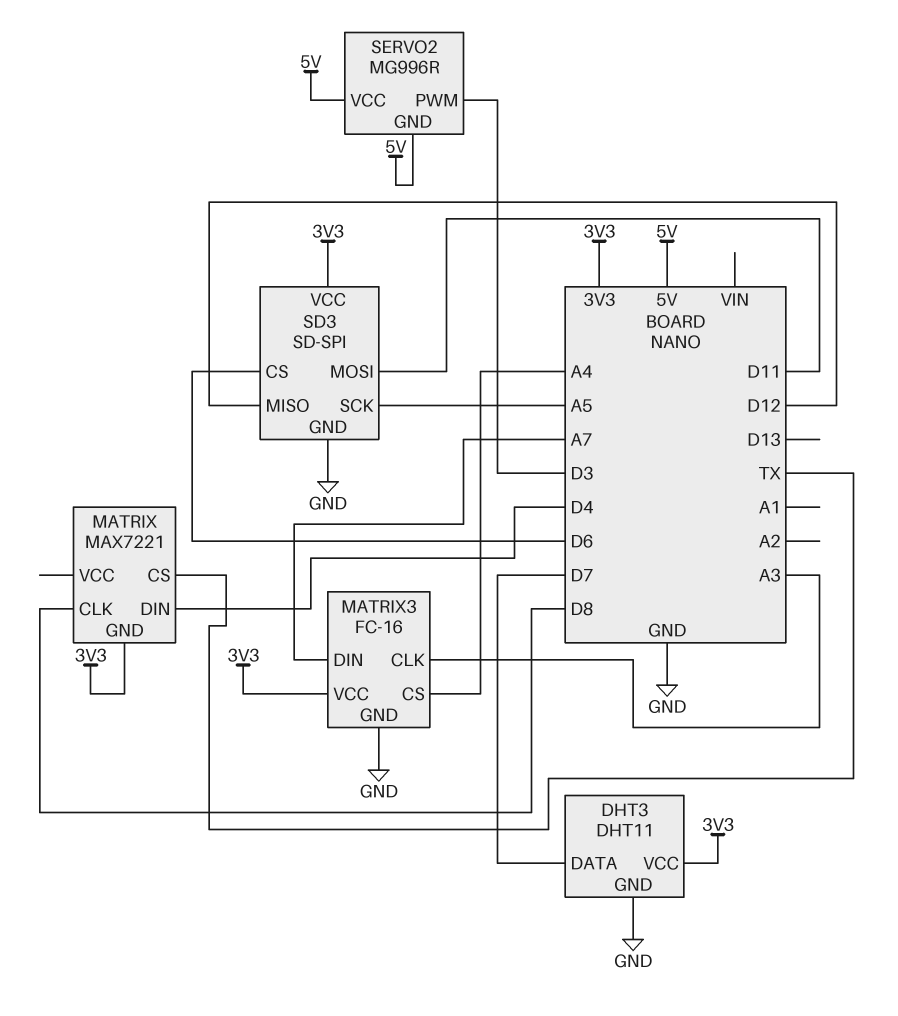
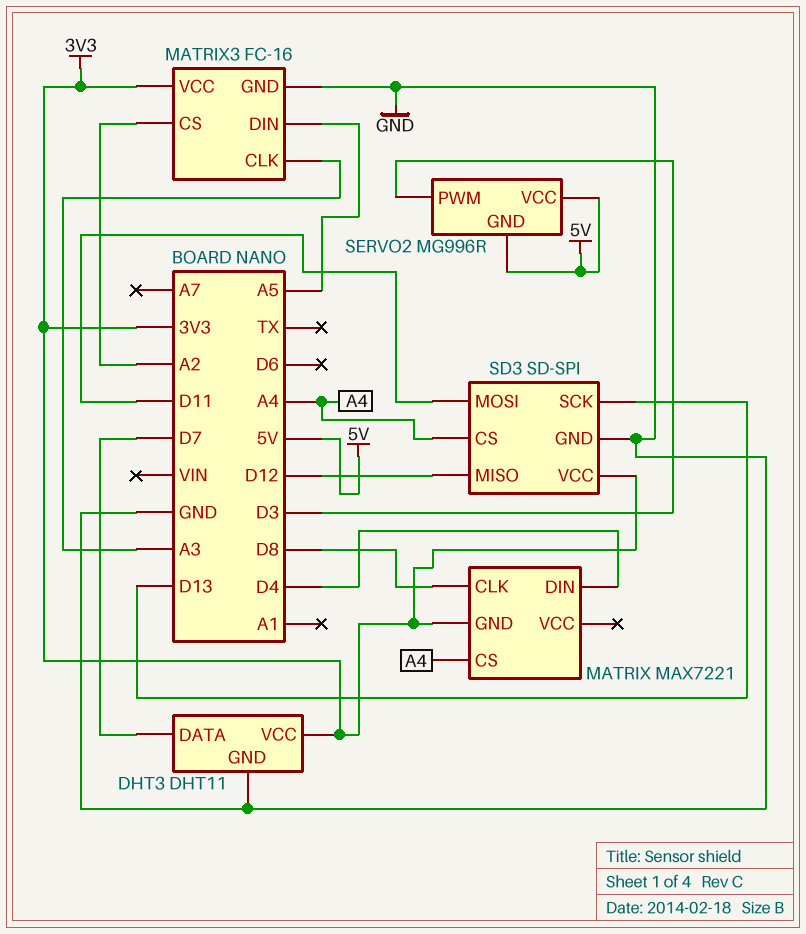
MATRIX pin CS: TX -> A4
MATRIX3 pin CS: A4 -> A2
MATRIX3 pin DIN: A7 -> A5
SD3 pin CS: D6 -> A4
SD3 pin SCK: A5 -> D13

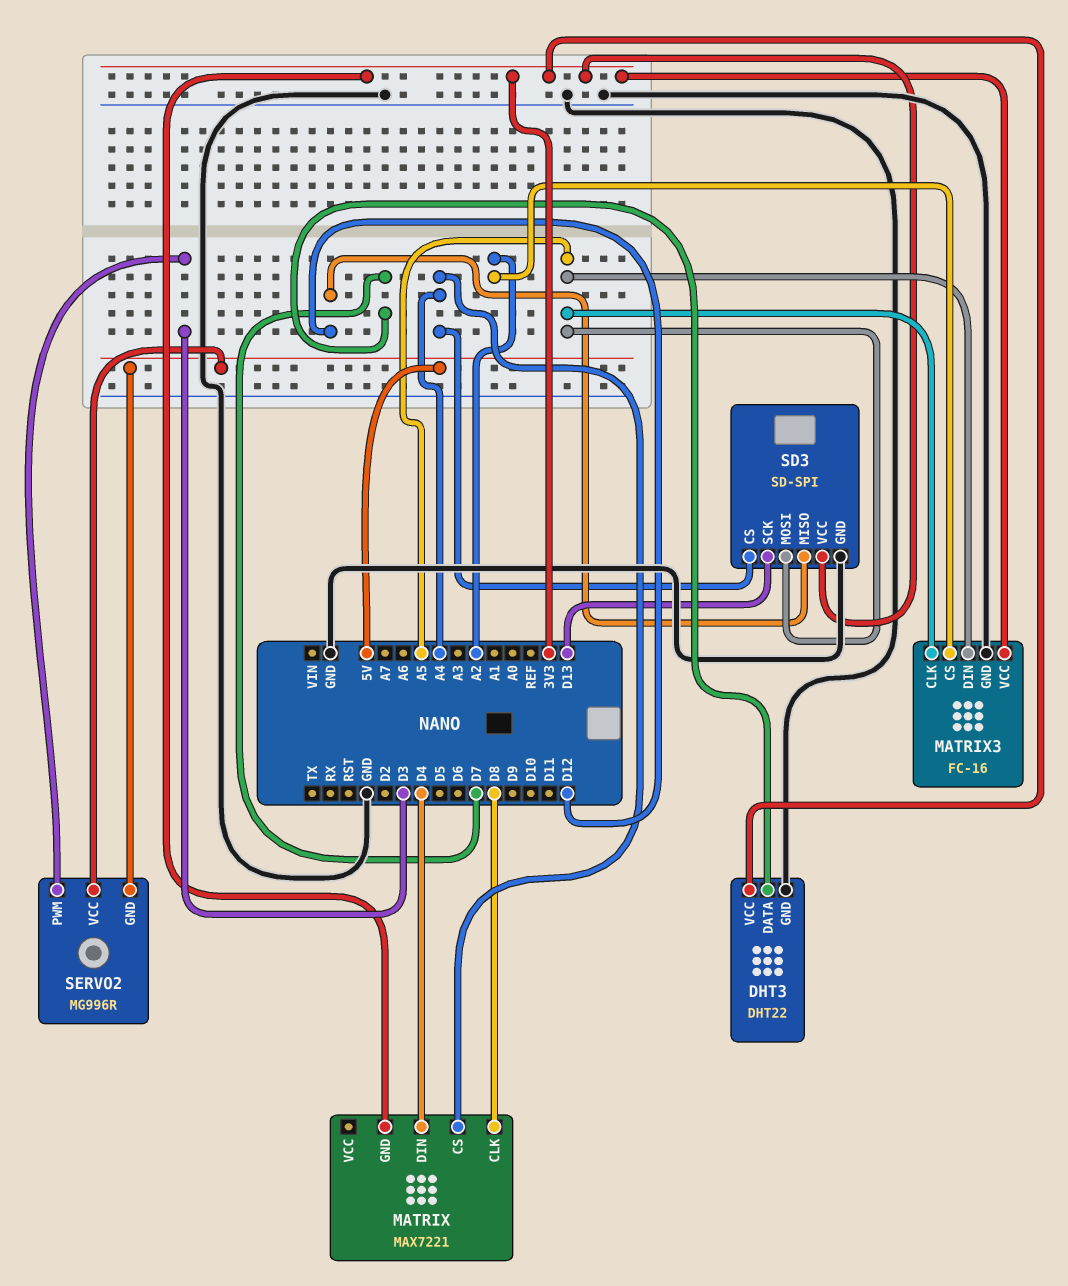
DHT3: DHT11 -> DHT22
MATRIX3 pin CLK: A3 -> A5
SD3 pin MOSI: D11 -> A5

